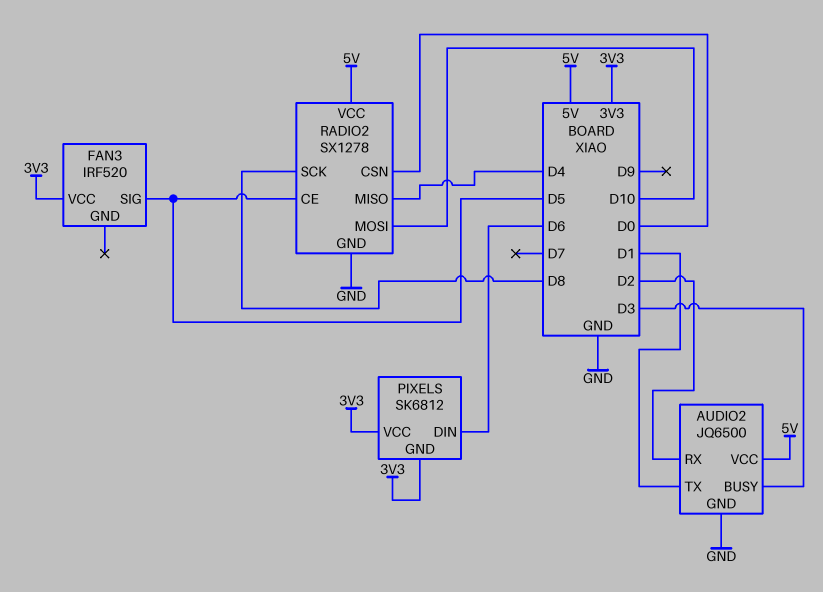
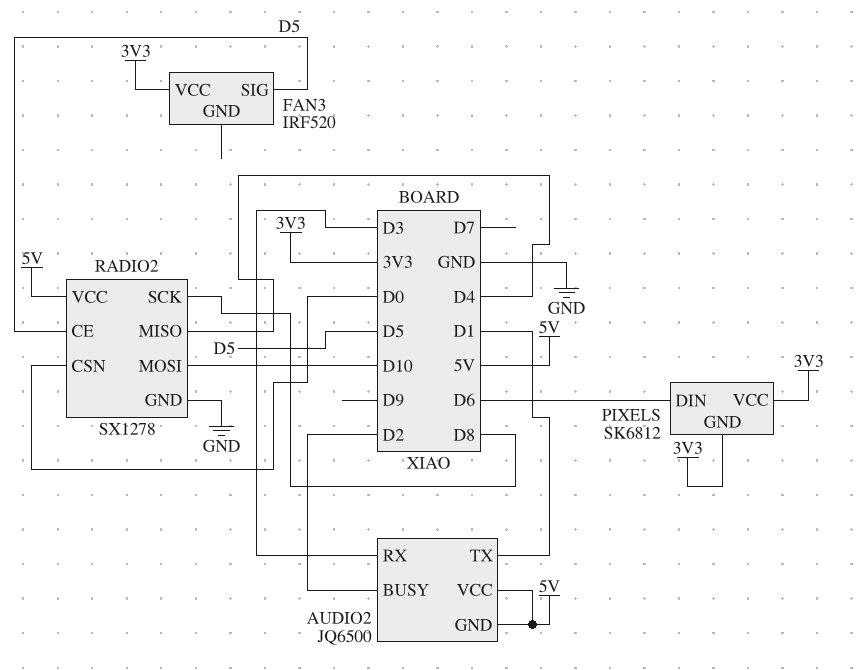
AUDIO2 pin BUSY: D3 -> D2
AUDIO2 pin GND: GND -> 5V
AUDIO2 pin RX: D2 -> D3

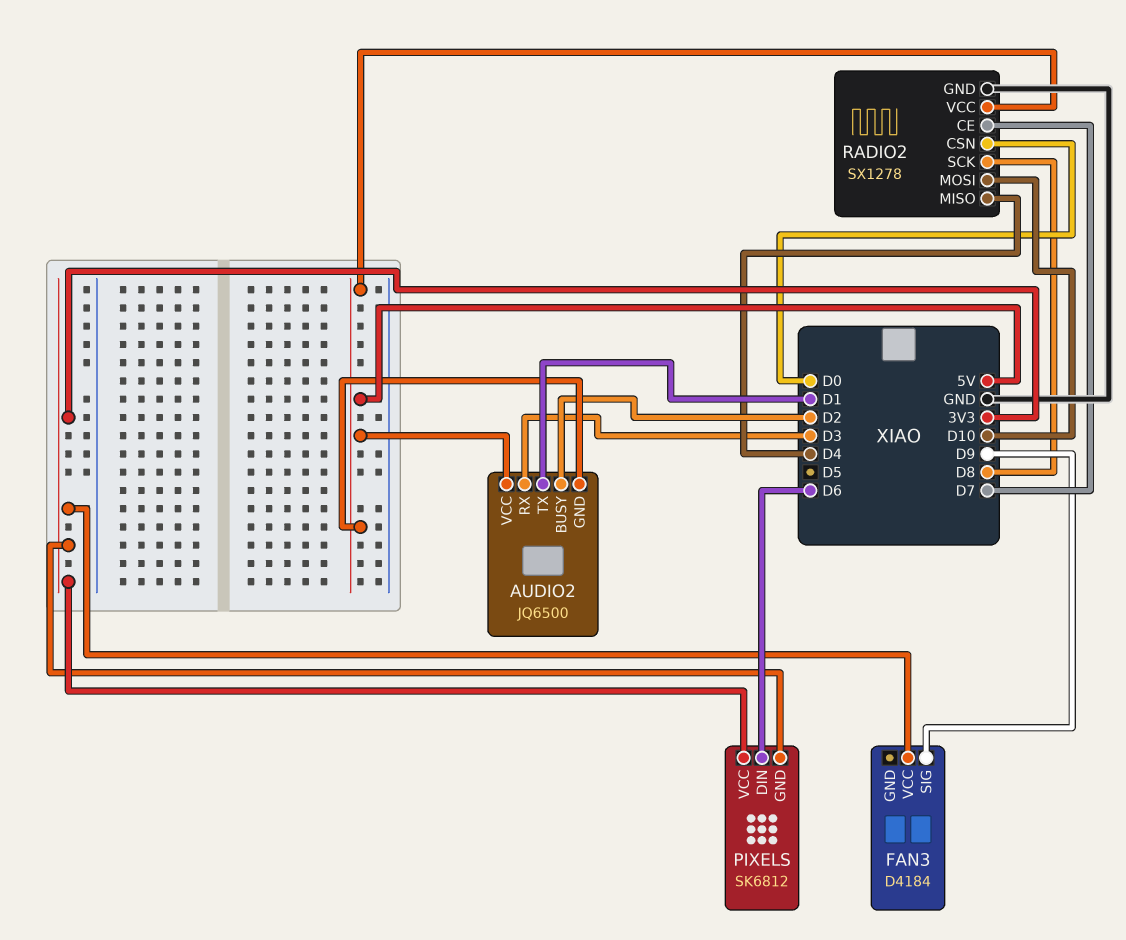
FAN3: IRF520 -> D4184
FAN3 pin SIG: D5 -> D9
RADIO2 pin CE: D5 -> D7

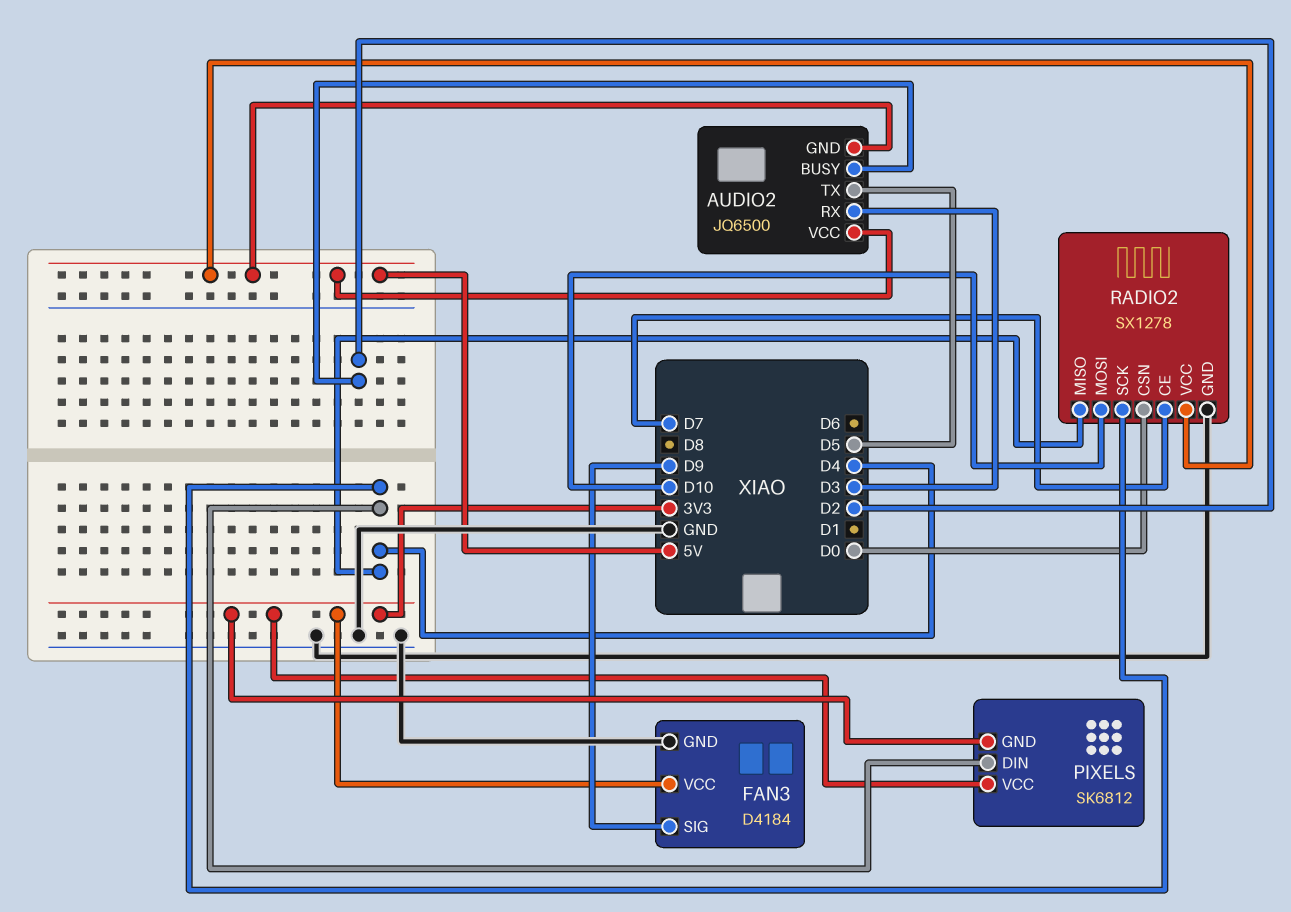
AUDIO2 pin TX: D1 -> D5
FAN3 pin GND: none -> GND
PIXELS pin DIN: D6 -> D4
RADIO2 pin SCK: D8 -> D4

